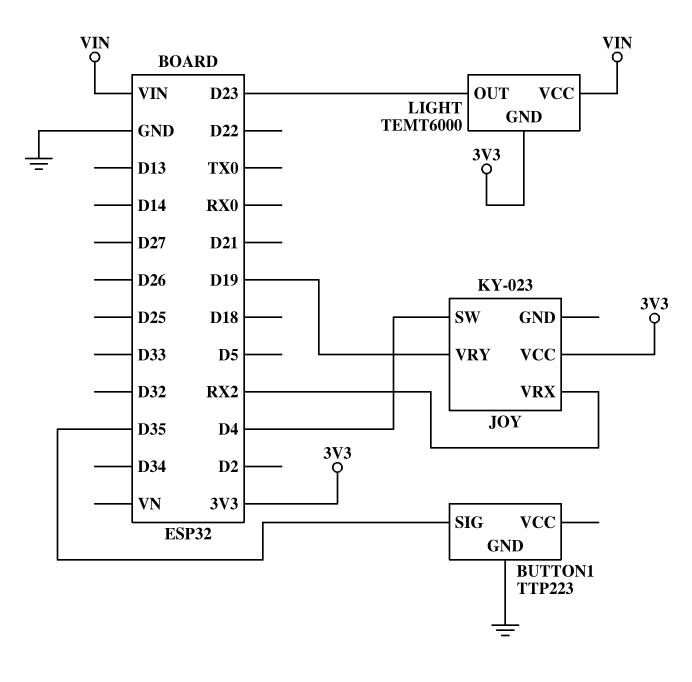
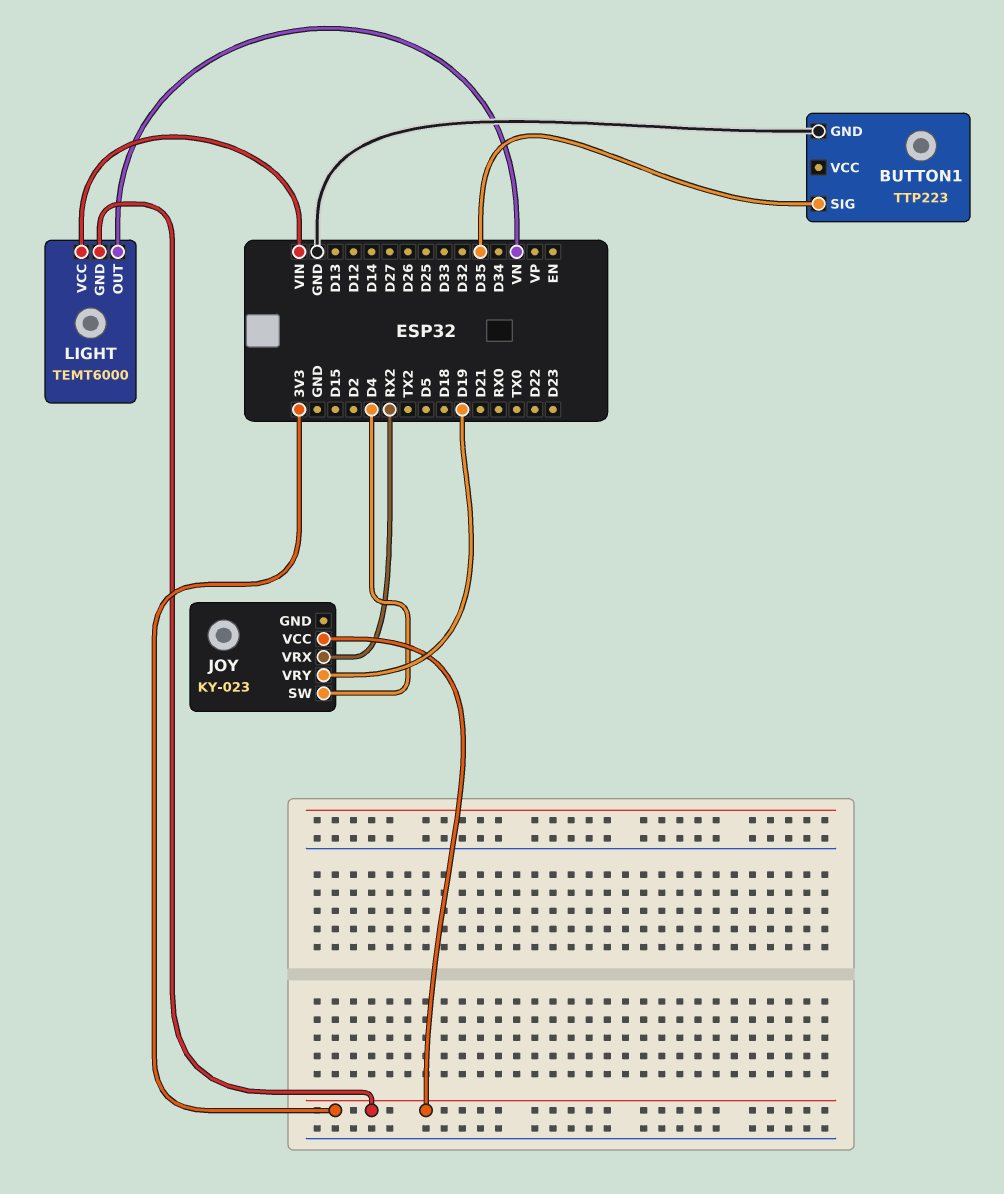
LIGHT pin OUT: D23 -> VN

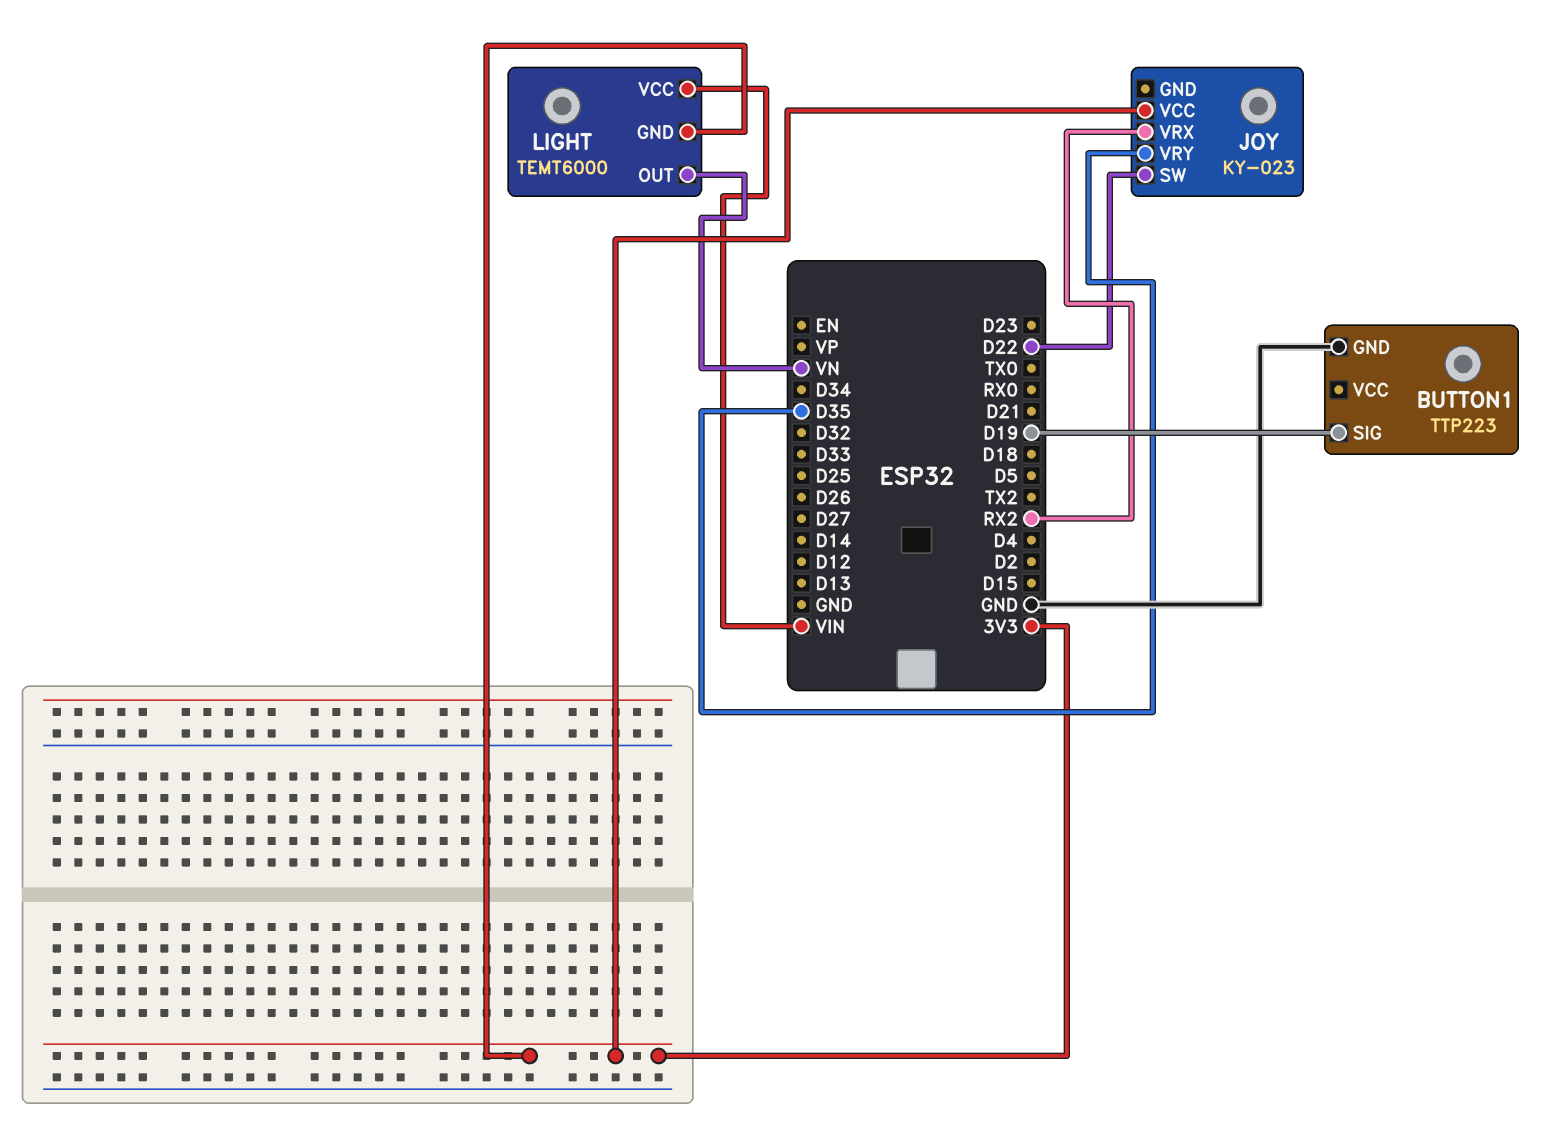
BUTTON1 pin SIG: D35 -> D19
JOY pin SW: D4 -> D22
JOY pin VRY: D19 -> D35

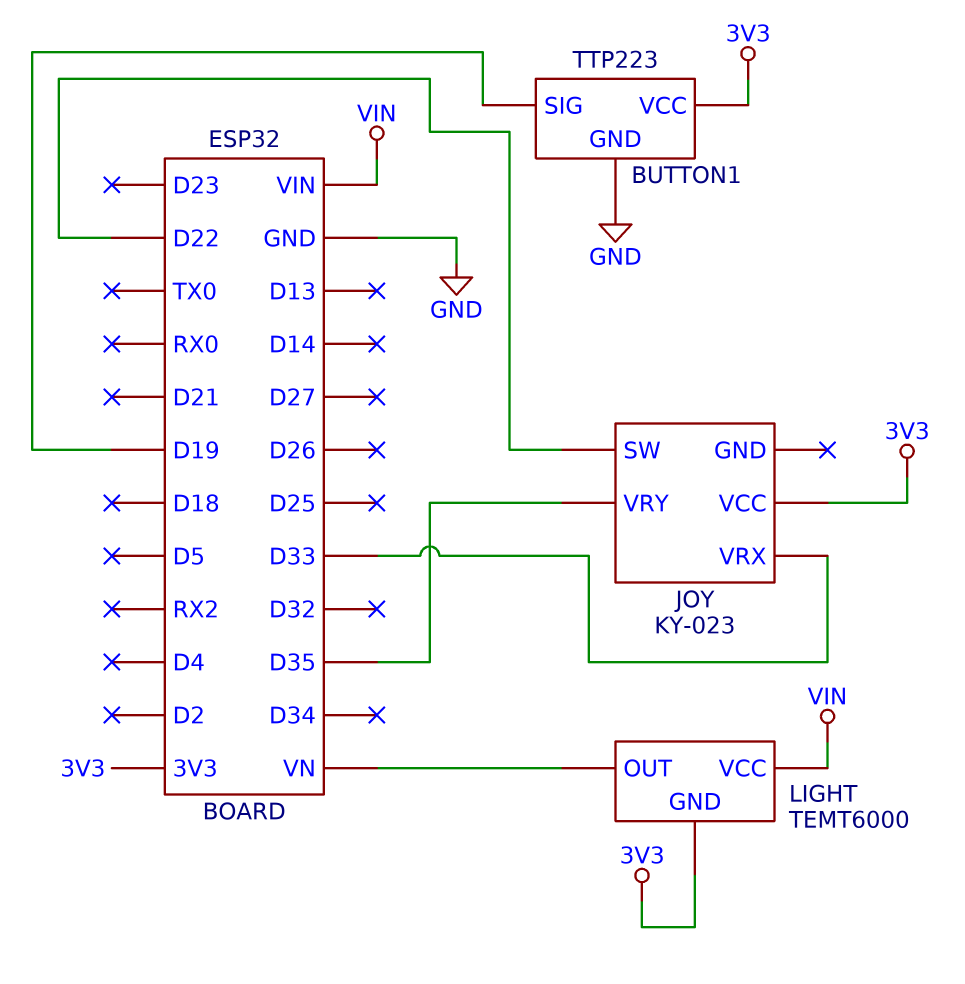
BUTTON1 pin VCC: none -> 3V3
JOY pin VRX: RX2 -> D33

